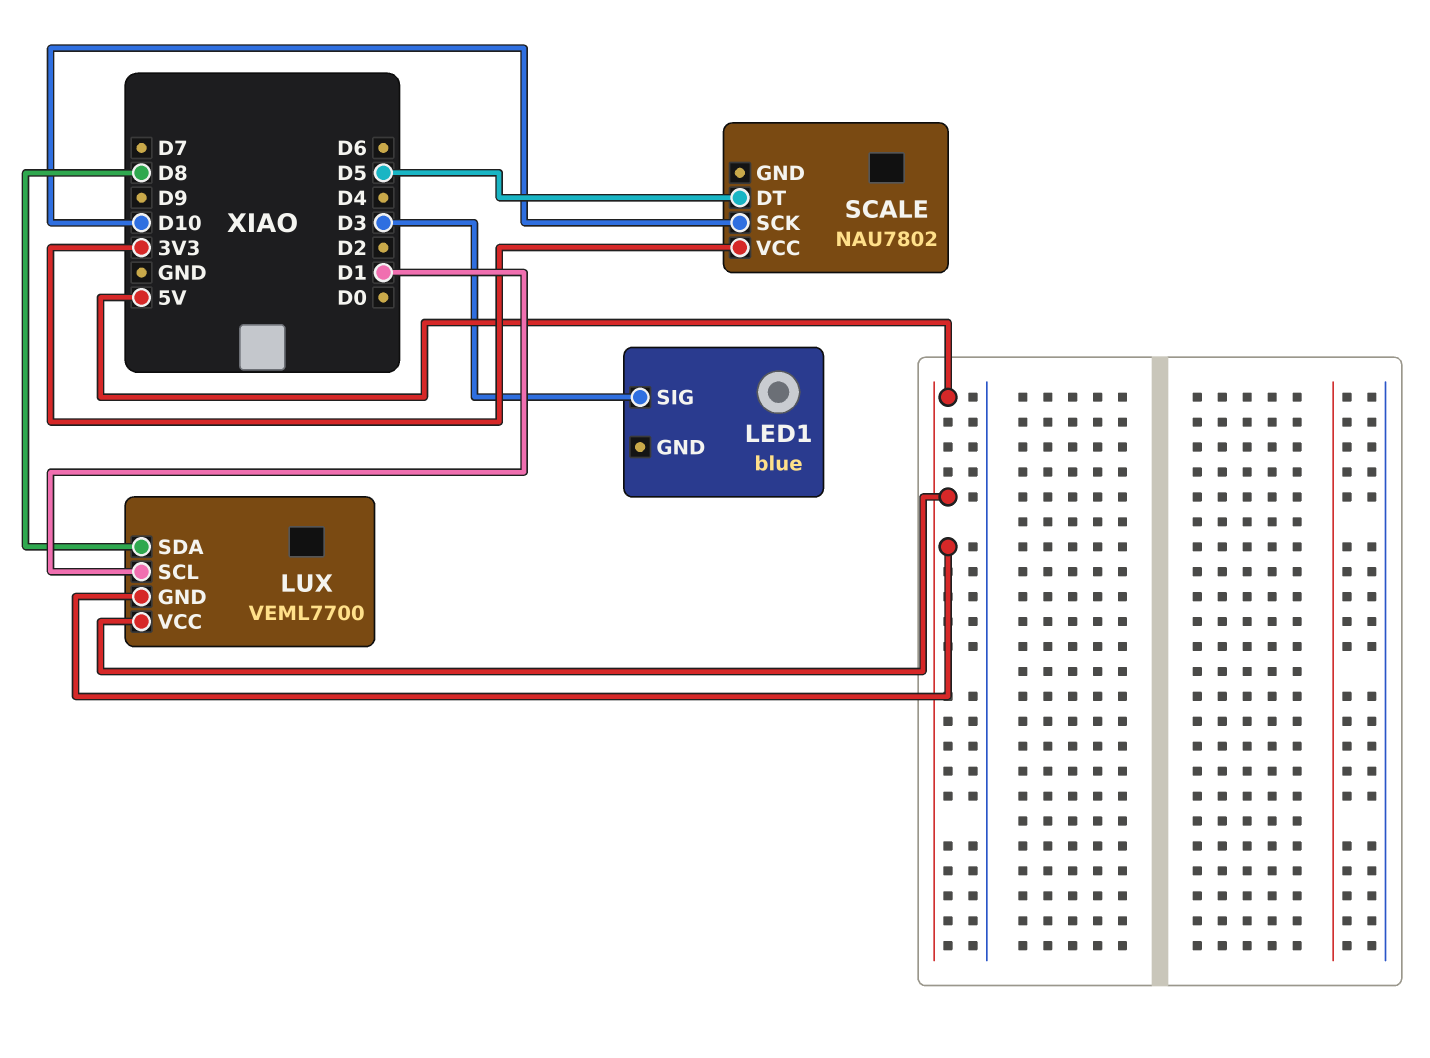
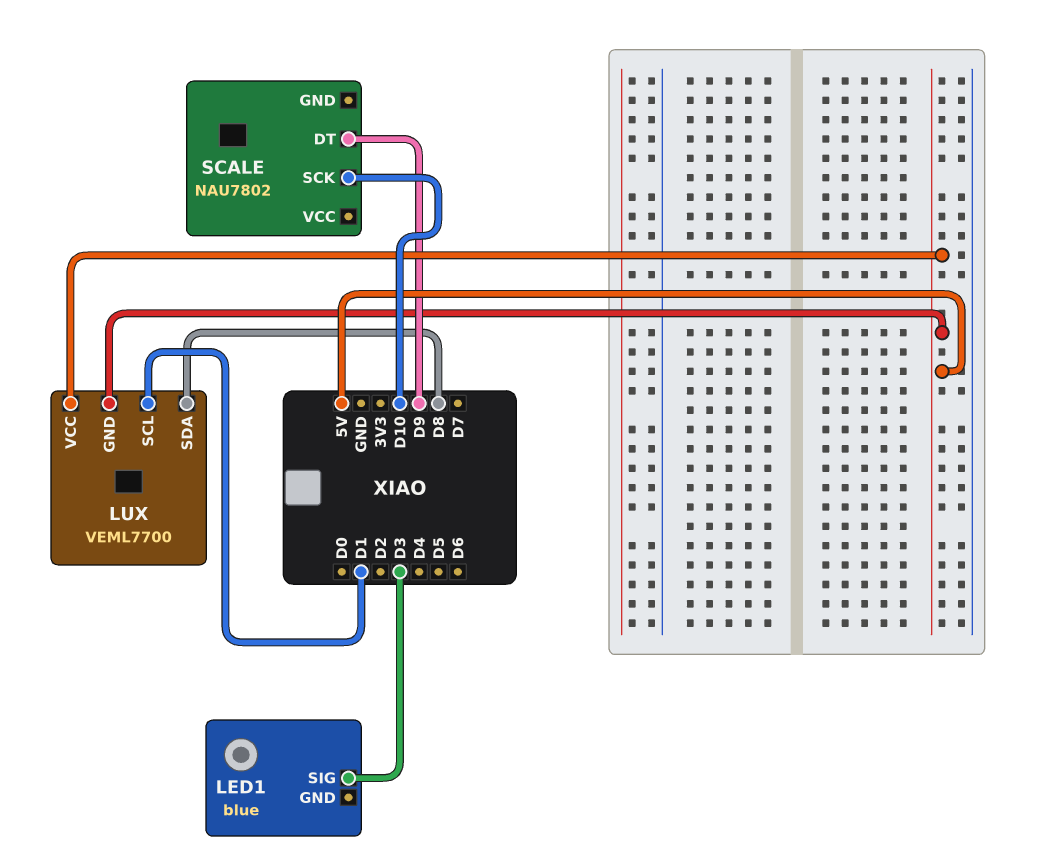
SCALE pin DT: D5 -> D9
SCALE pin VCC: 3V3 -> none

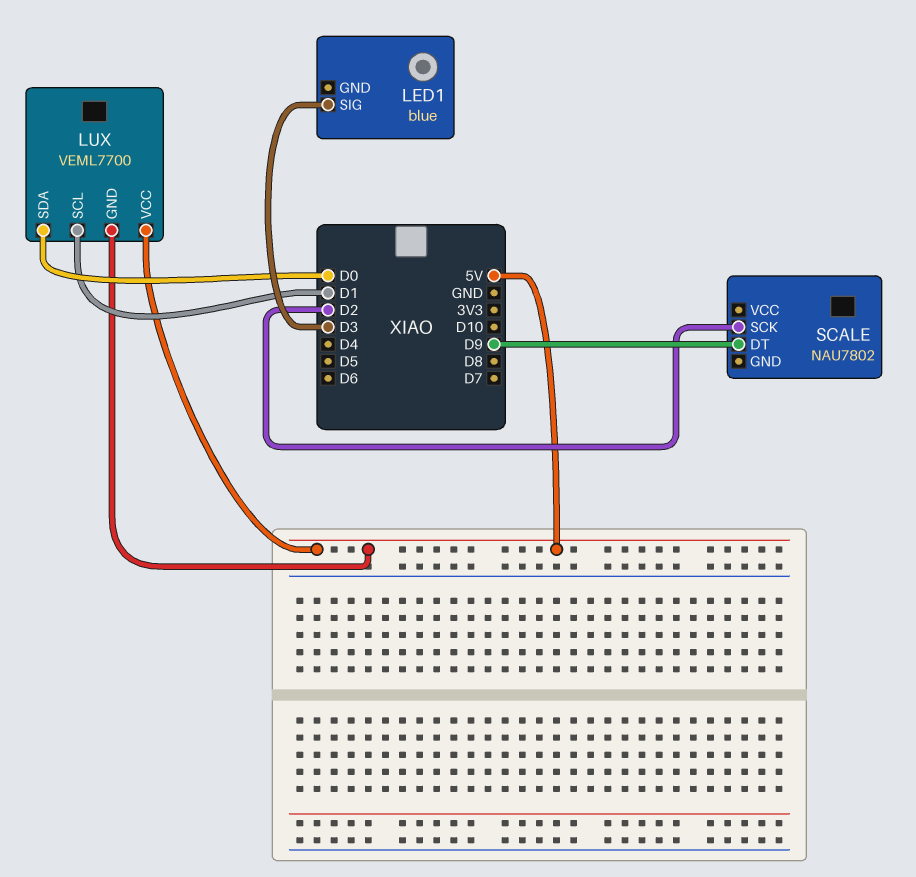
LUX pin SDA: D8 -> D0
SCALE pin SCK: D10 -> D2

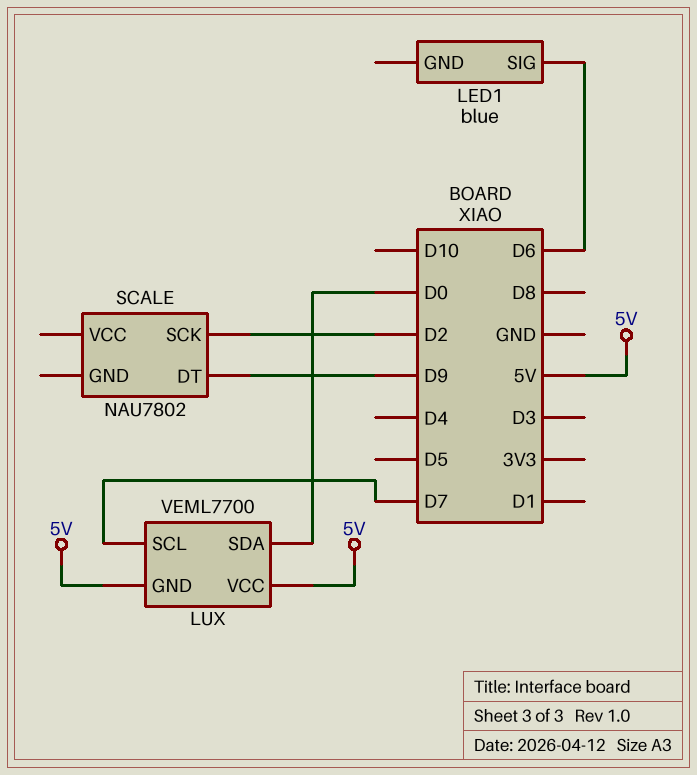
LED1 pin SIG: D3 -> D6
LUX pin SCL: D1 -> D7

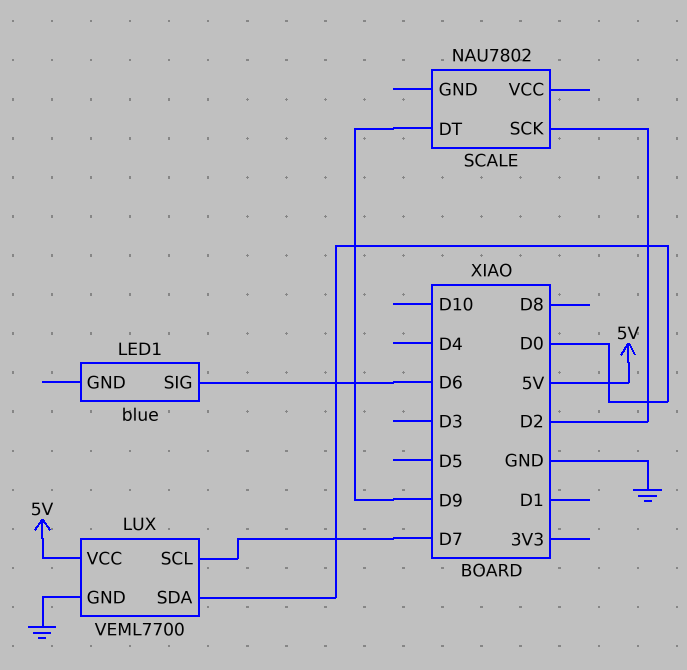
LUX pin GND: 5V -> GND

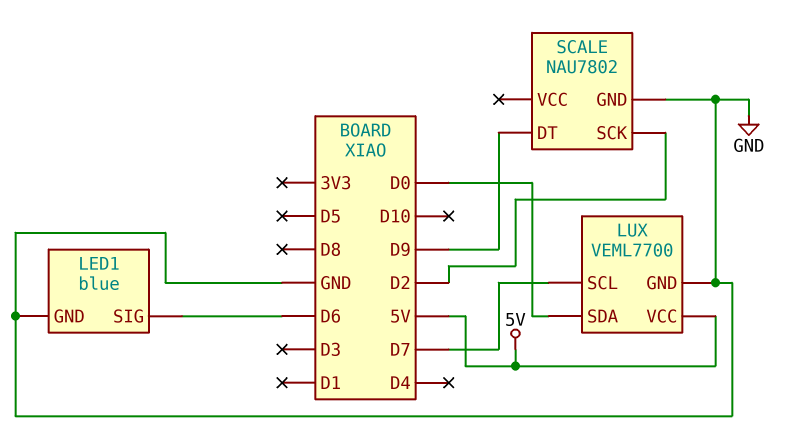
LED1 pin GND: none -> GND
SCALE pin GND: none -> GND

